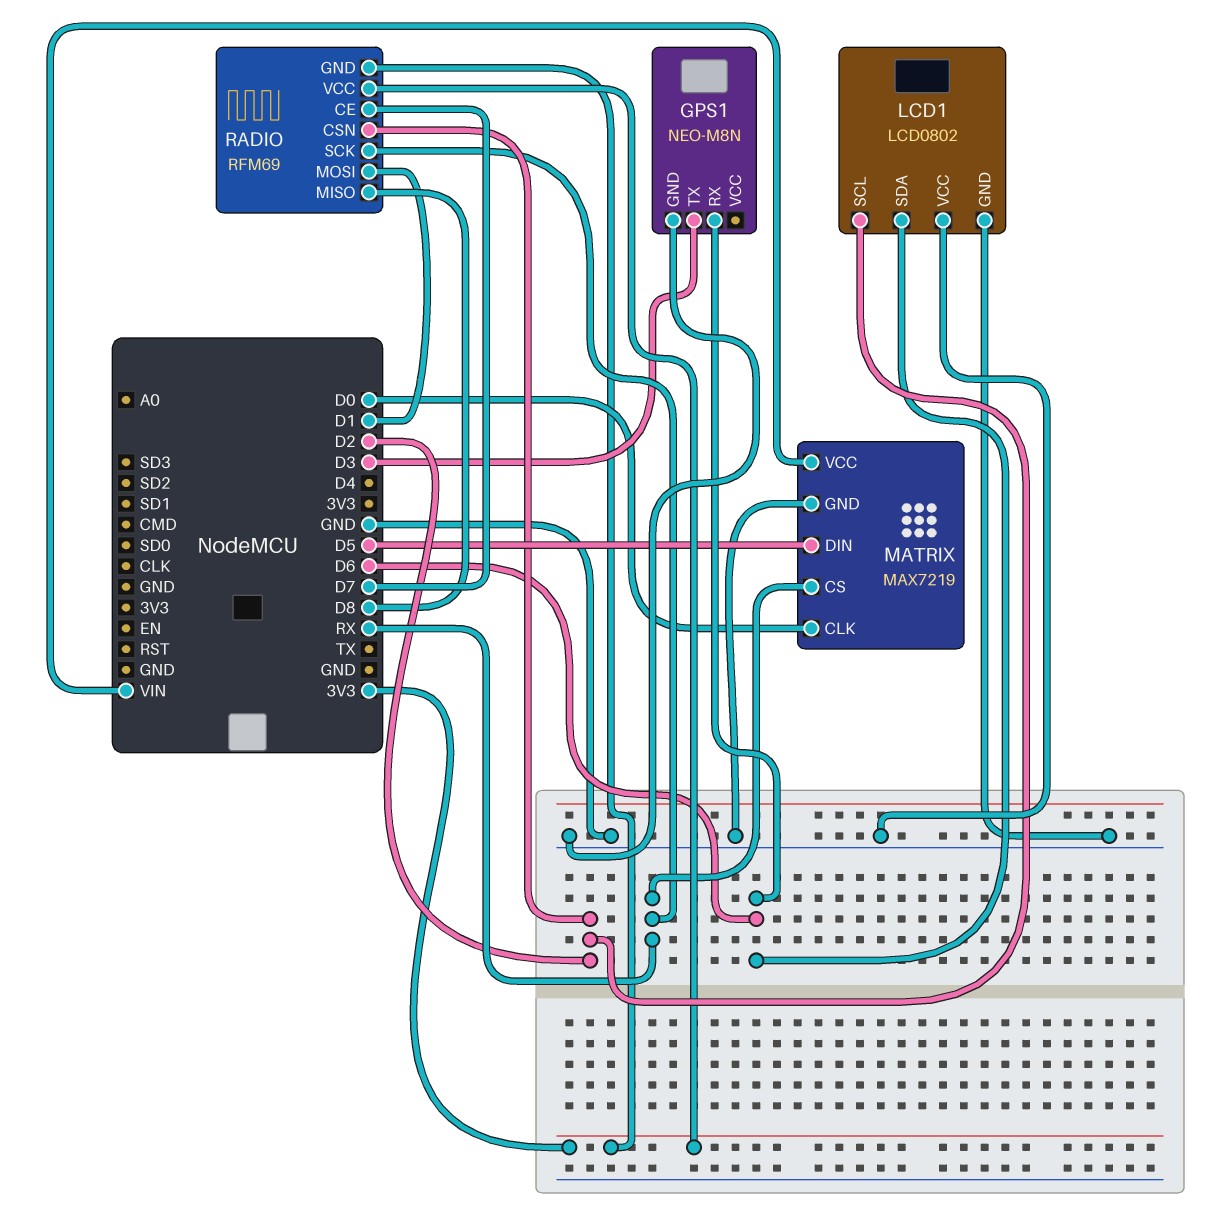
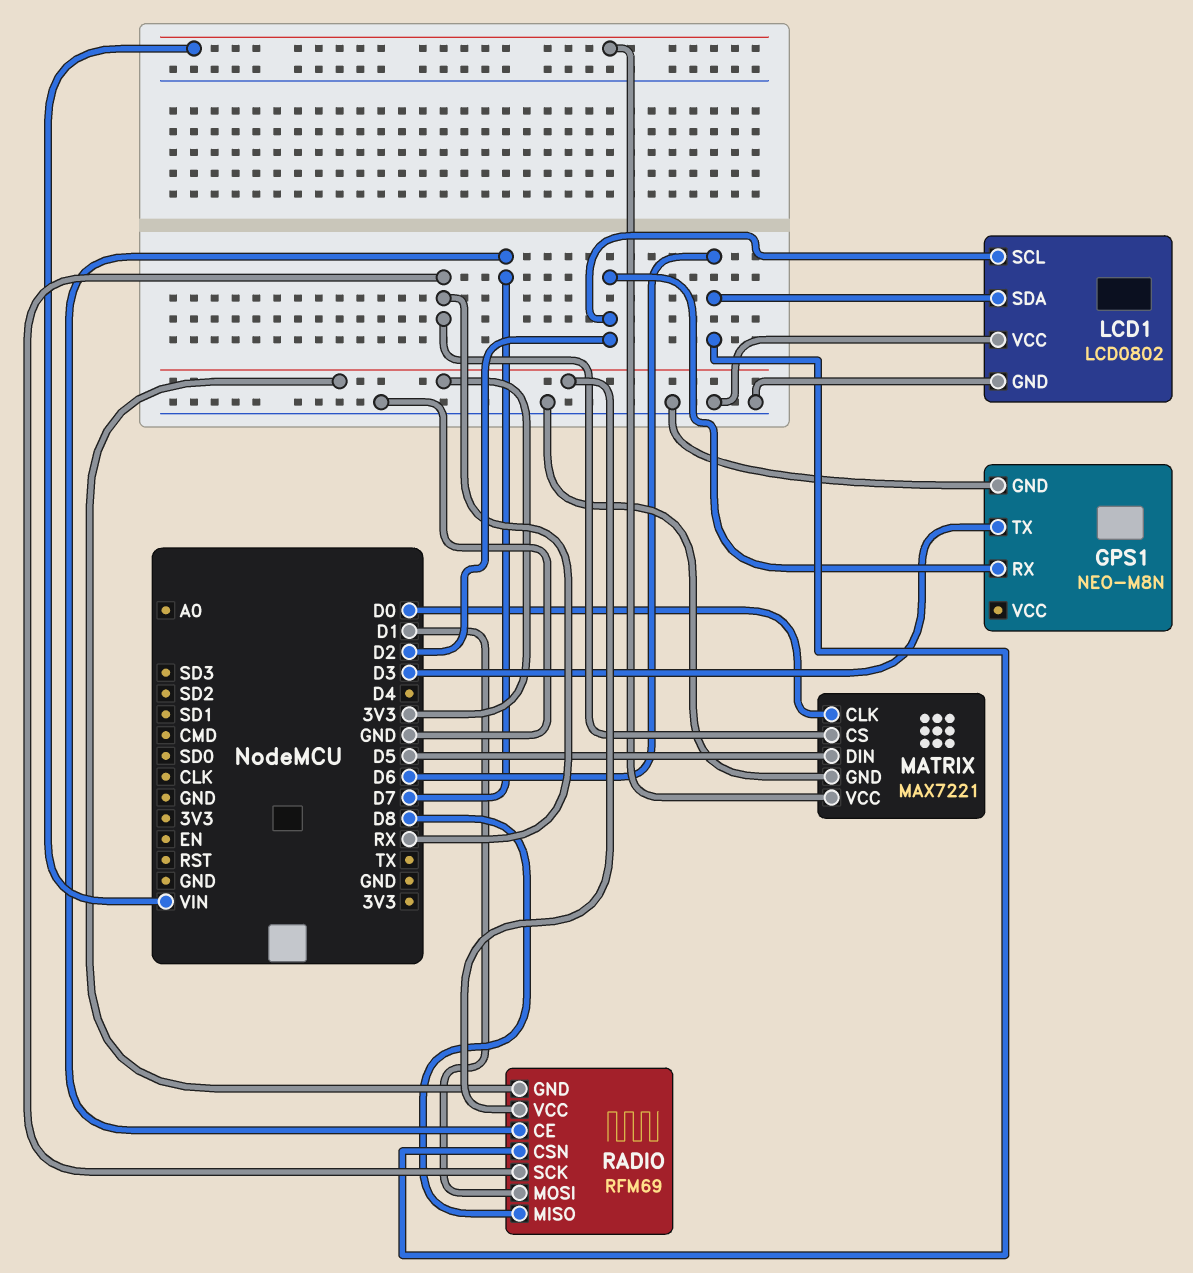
GPS1 pin RX: D6 -> D2
MATRIX: MAX7219 -> MAX7221
RADIO pin CSN: D2 -> D6

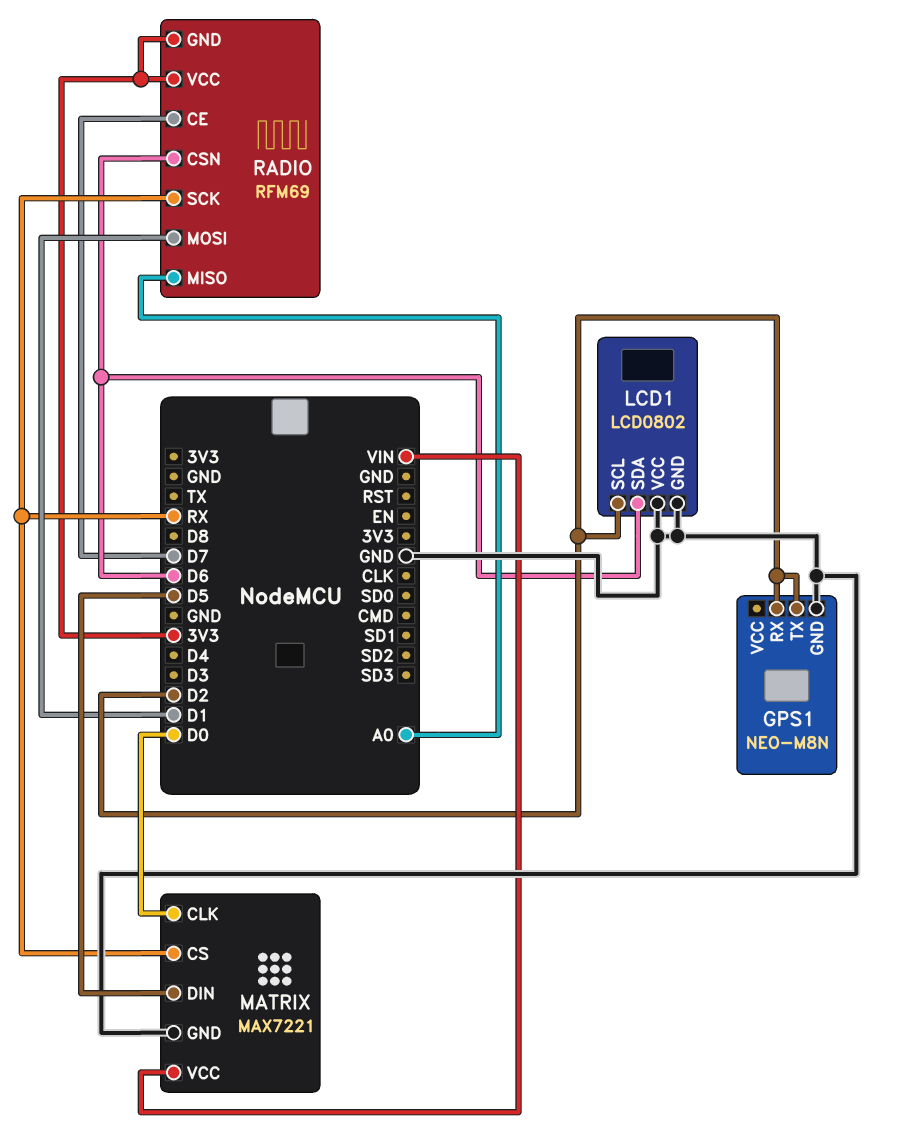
GPS1 pin TX: D3 -> D2
RADIO pin MISO: D8 -> A0

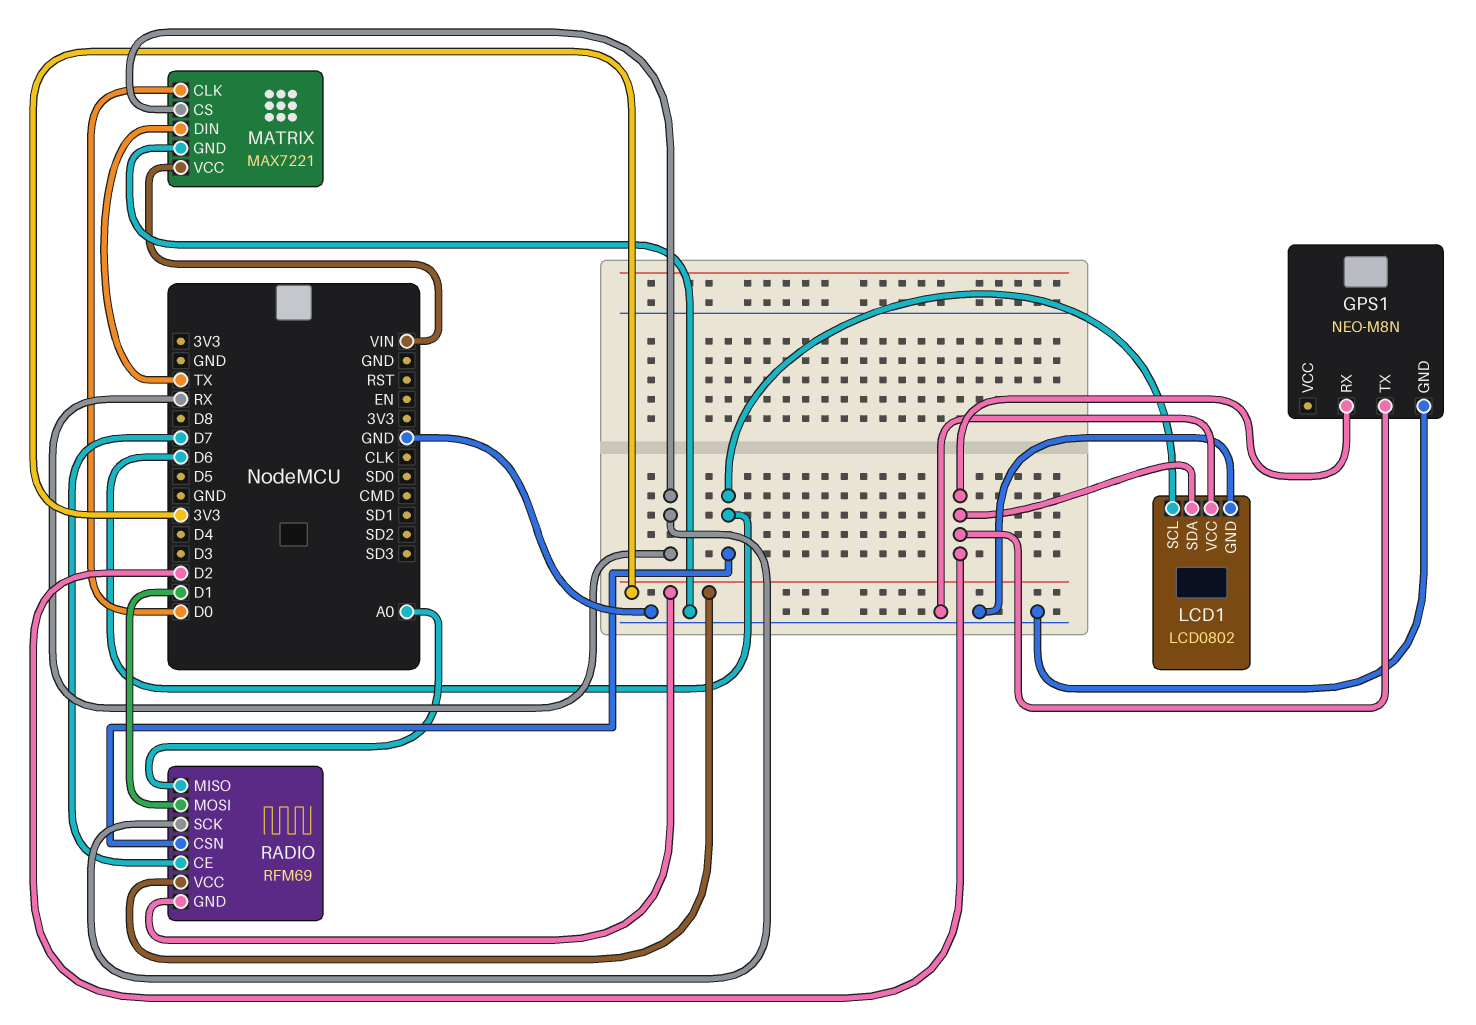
LCD1 pin SCL: D2 -> D6
LCD1 pin SDA: D6 -> D2
MATRIX pin DIN: D5 -> TX

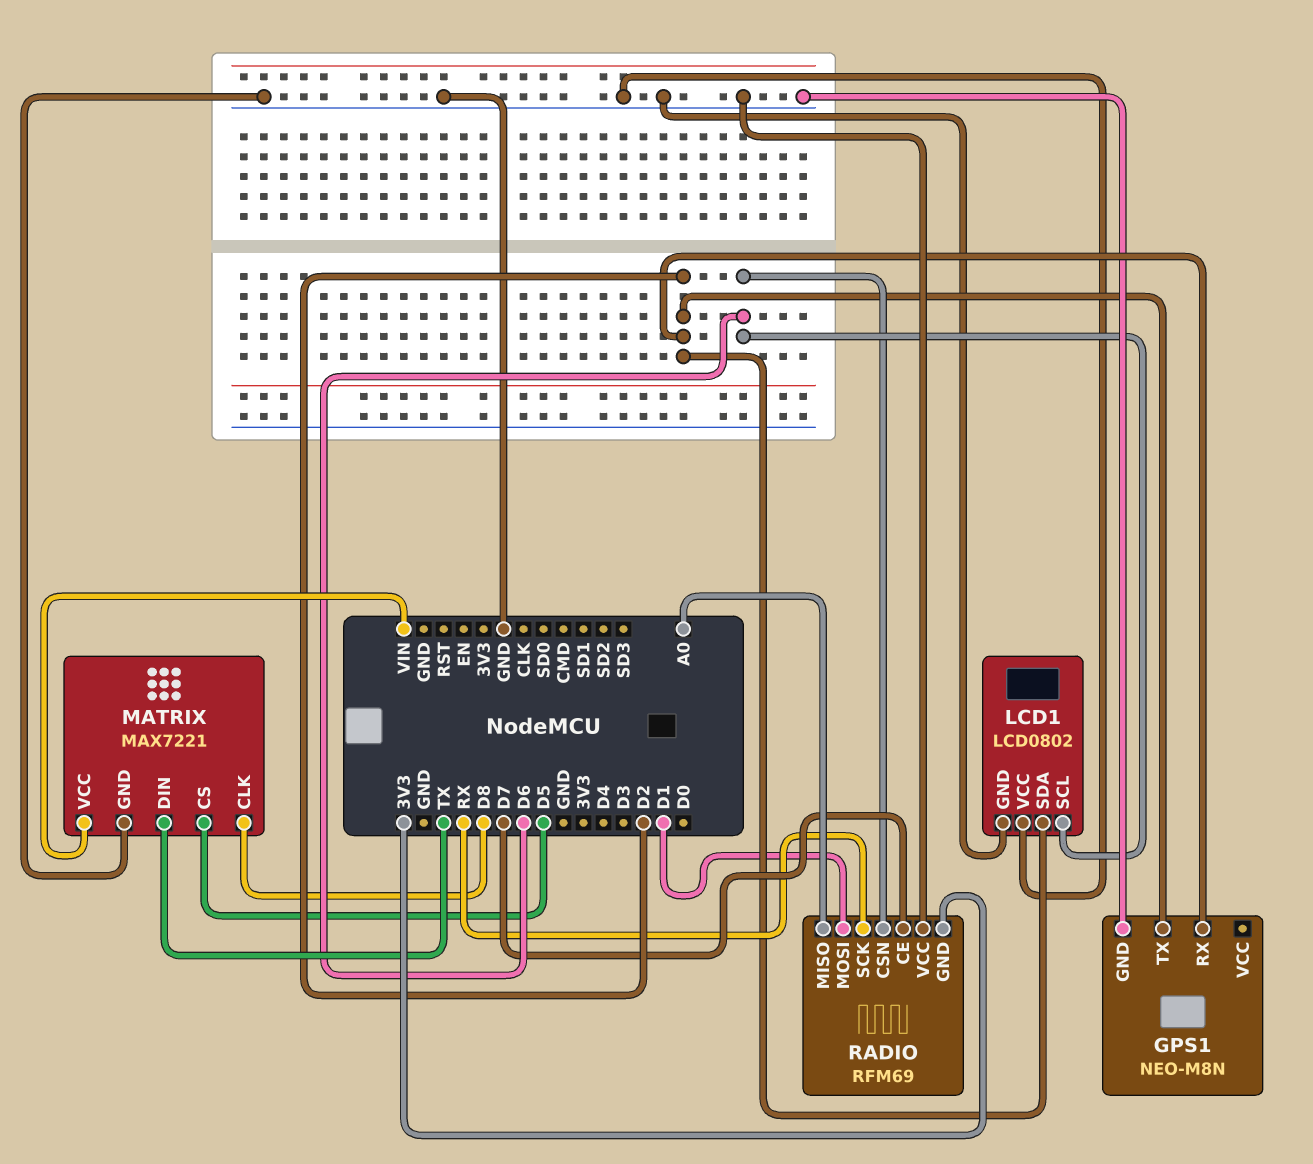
MATRIX pin CLK: D0 -> D8
MATRIX pin CS: RX -> D5
RADIO pin VCC: 3V3 -> GND

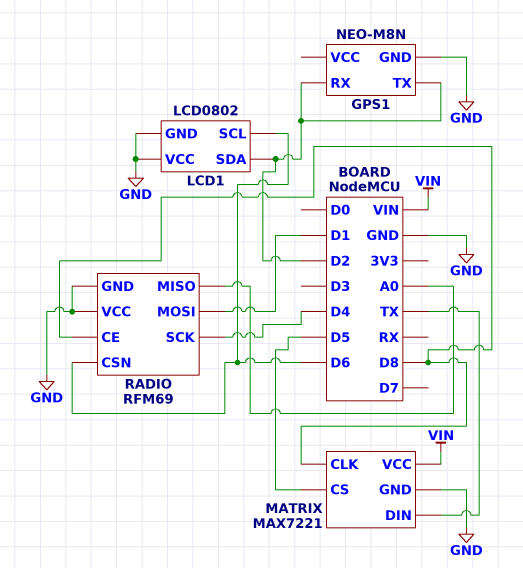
RADIO pin CE: D7 -> D8
RADIO pin GND: 3V3 -> GND
RADIO pin SCK: RX -> D4

